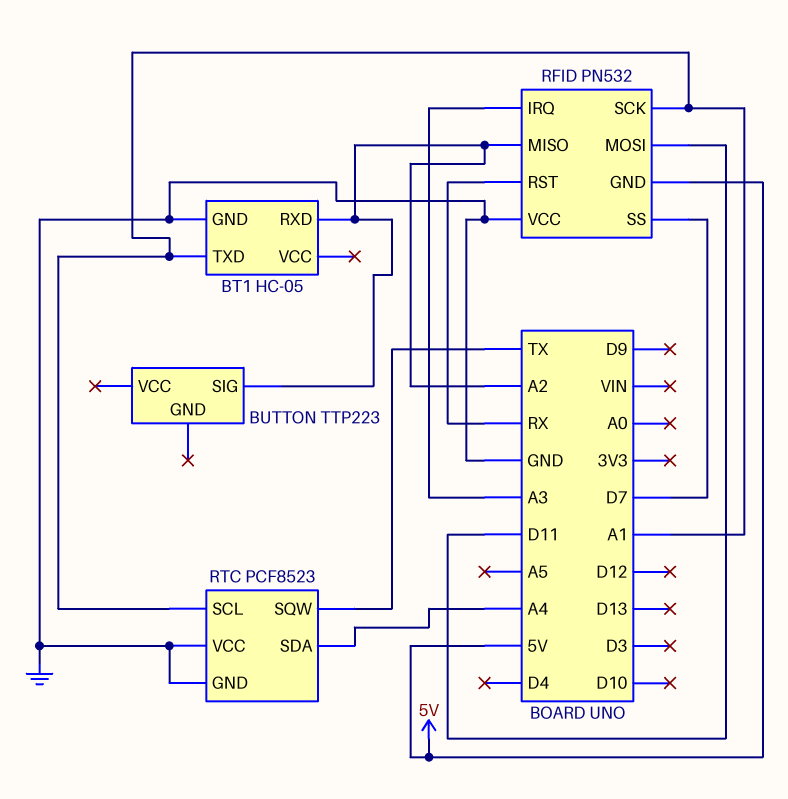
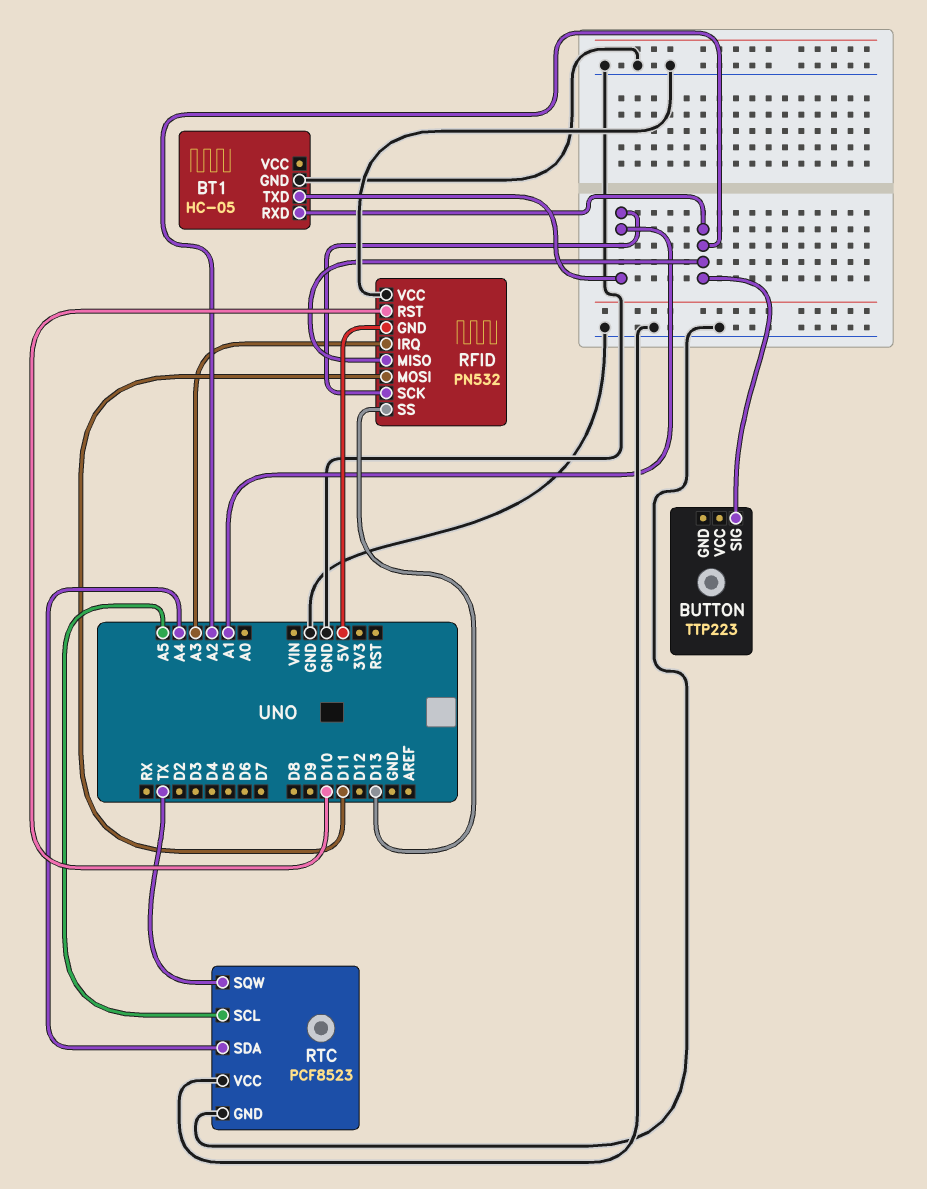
RFID pin RST: RX -> D10
RFID pin SS: D7 -> D13
RTC pin SCL: A1 -> A5

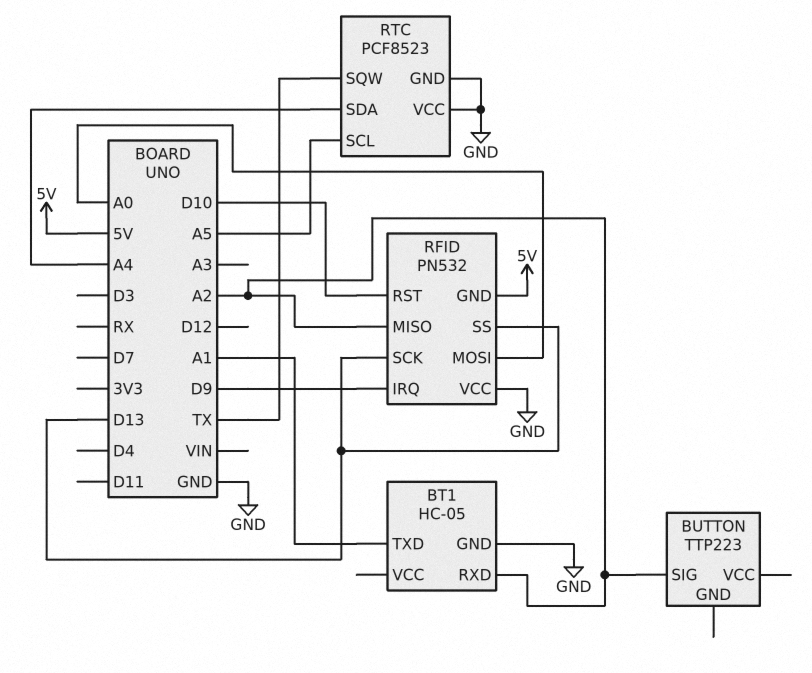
RFID pin IRQ: A3 -> D9
RFID pin MOSI: D11 -> A0
RFID pin SCK: A1 -> D13

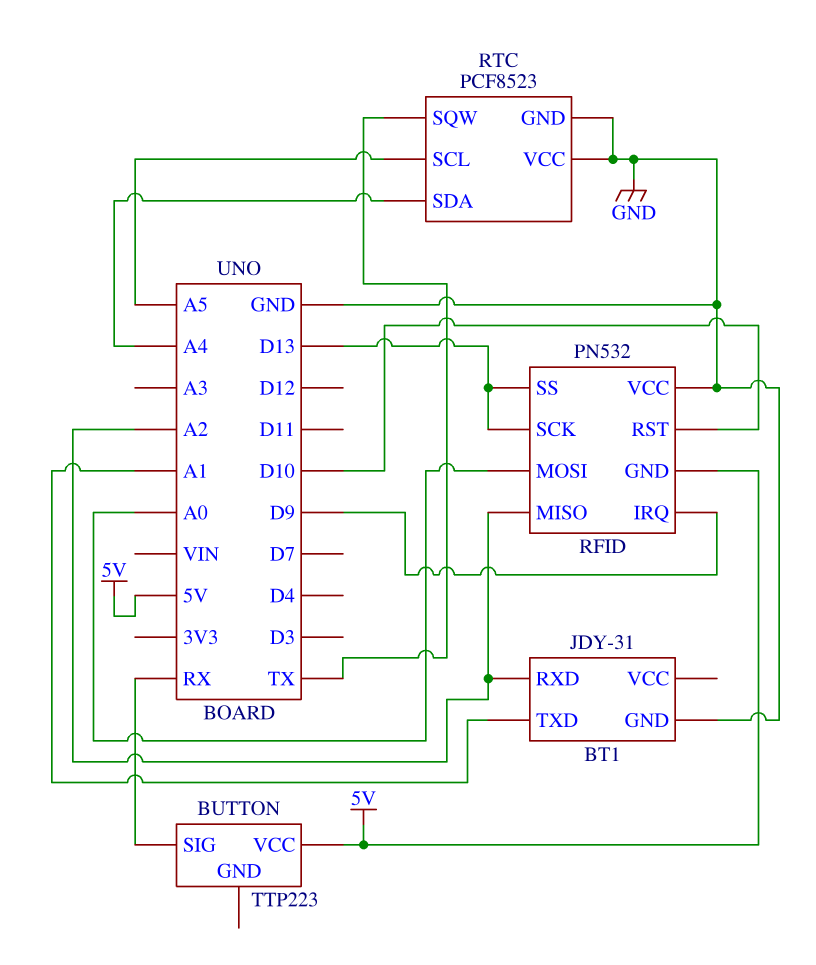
BT1: HC-05 -> JDY-31
BUTTON pin SIG: A2 -> RX
BUTTON pin VCC: none -> 5V

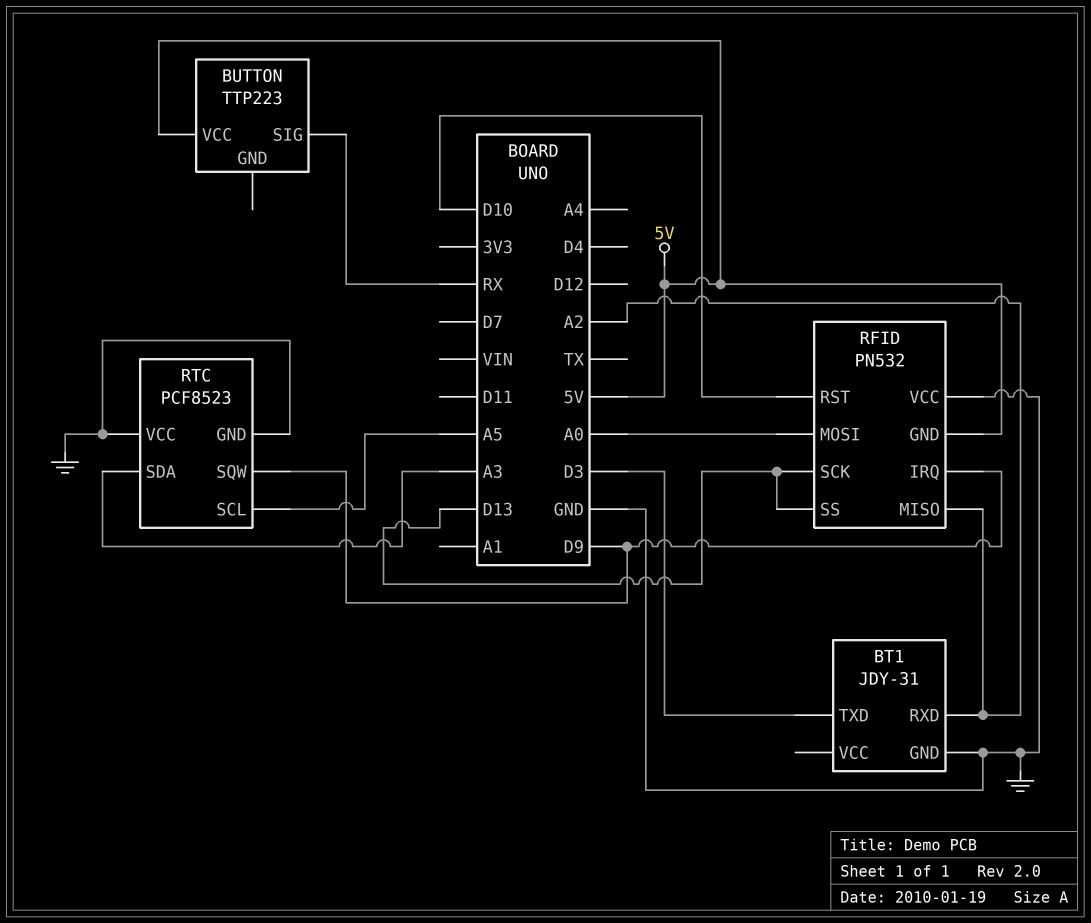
BT1 pin TXD: A1 -> D3
RTC pin SDA: A4 -> A3
RTC pin SQW: TX -> D9

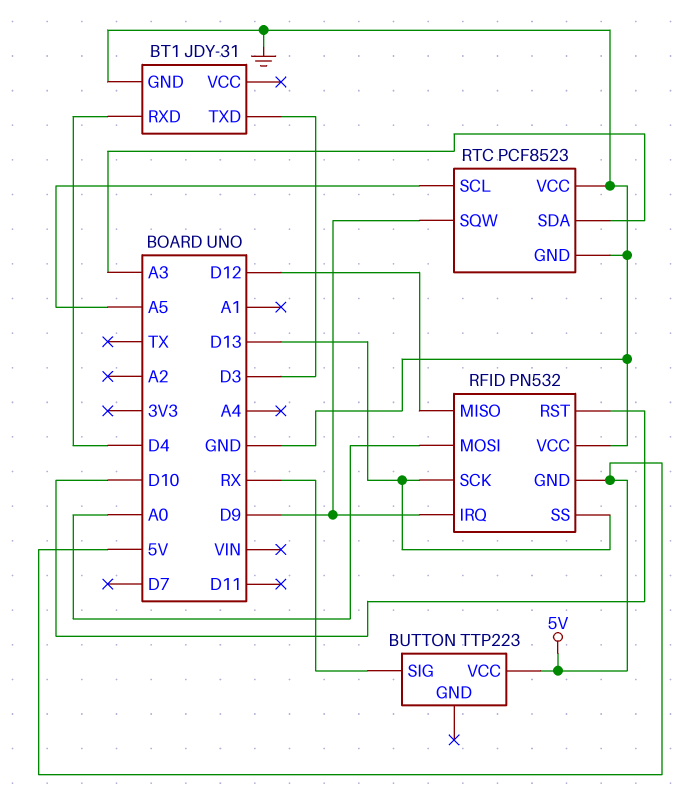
BT1 pin RXD: A2 -> D4
RFID pin MISO: A2 -> D12

